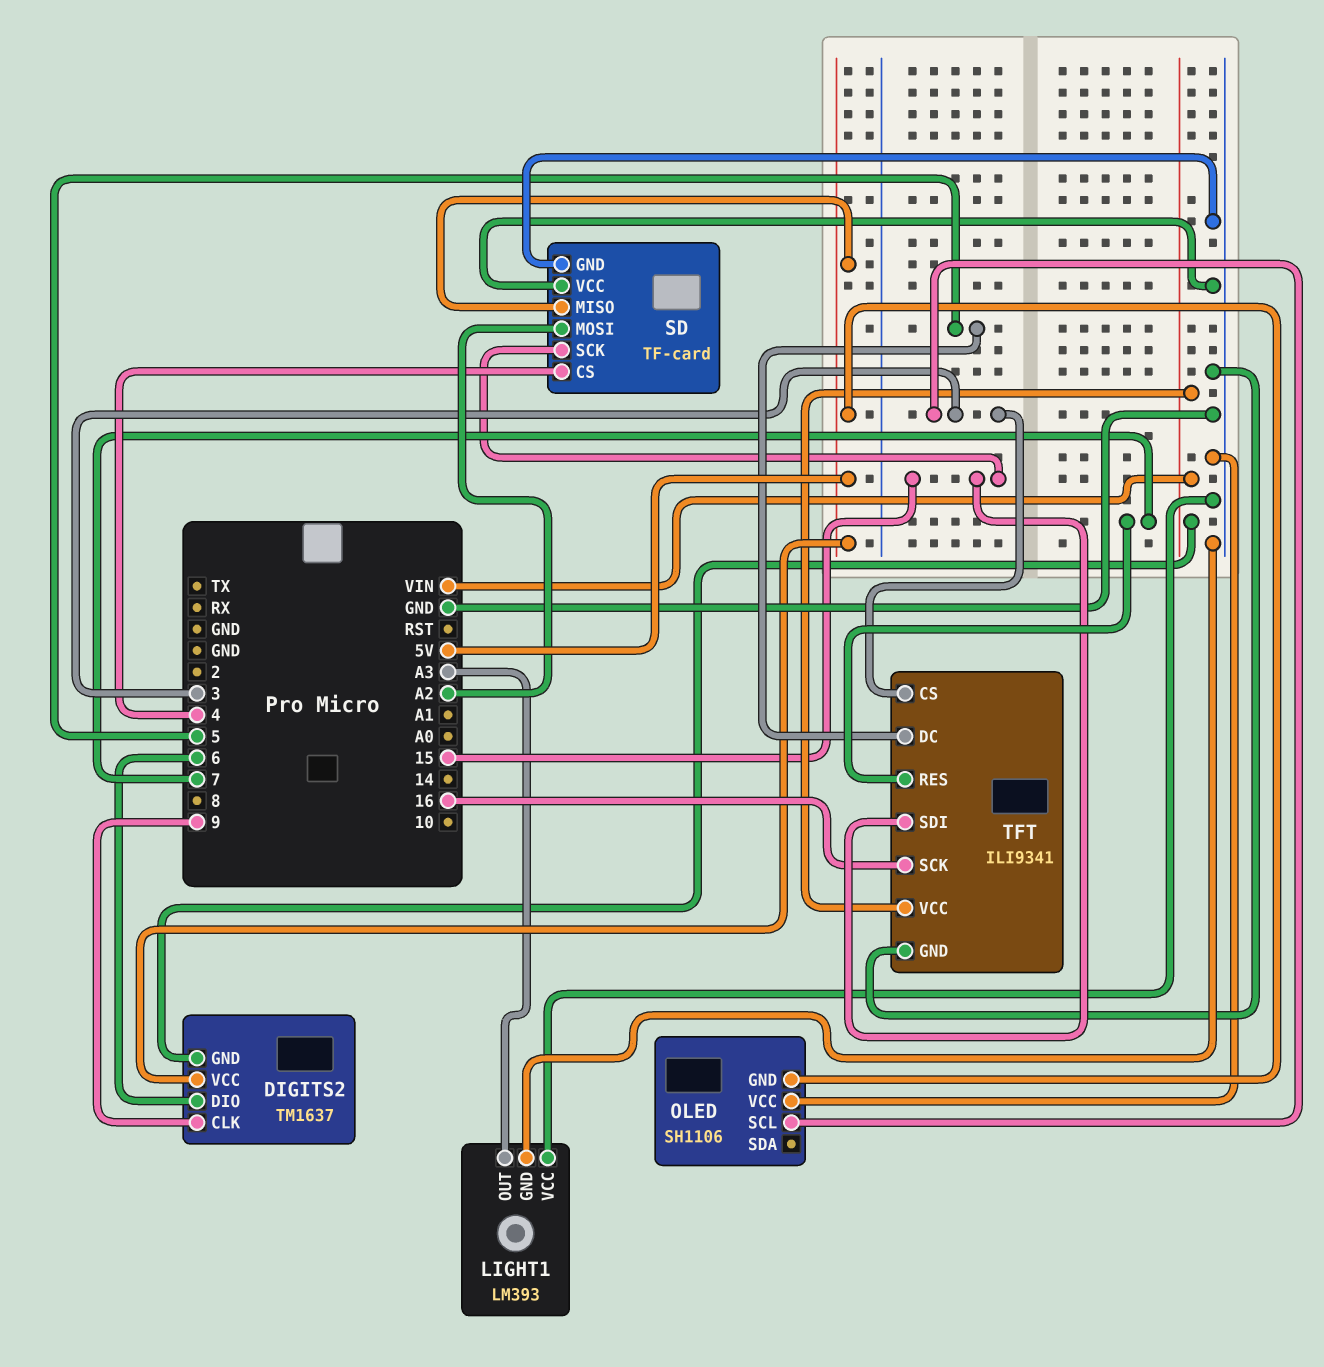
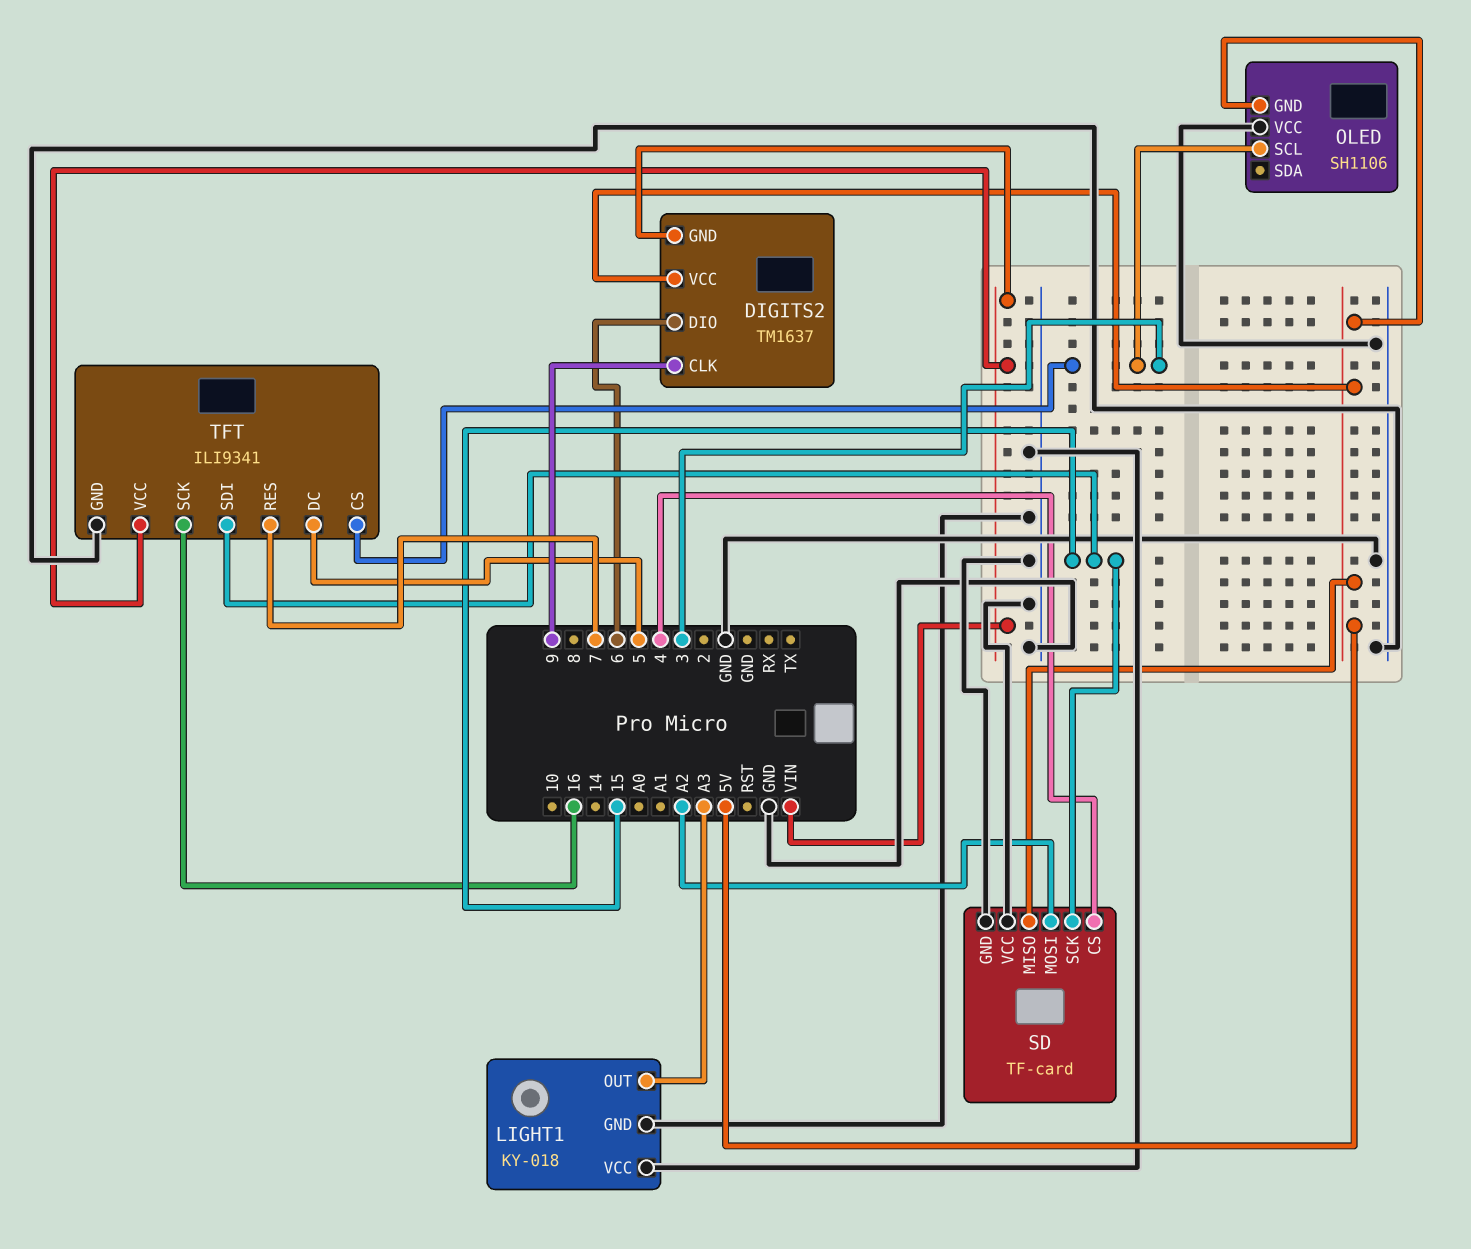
LIGHT1: LM393 -> KY-018

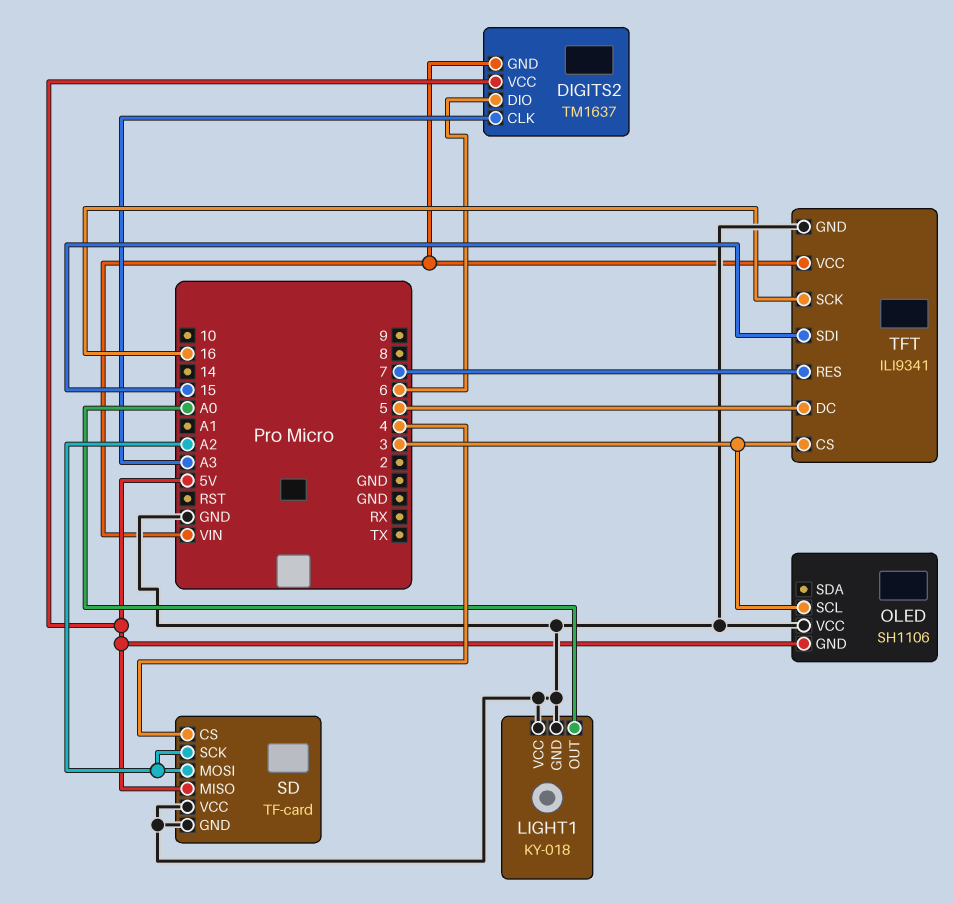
DIGITS2 pin CLK: 9 -> A3
LIGHT1 pin OUT: A3 -> A0
SD pin SCK: 15 -> A2

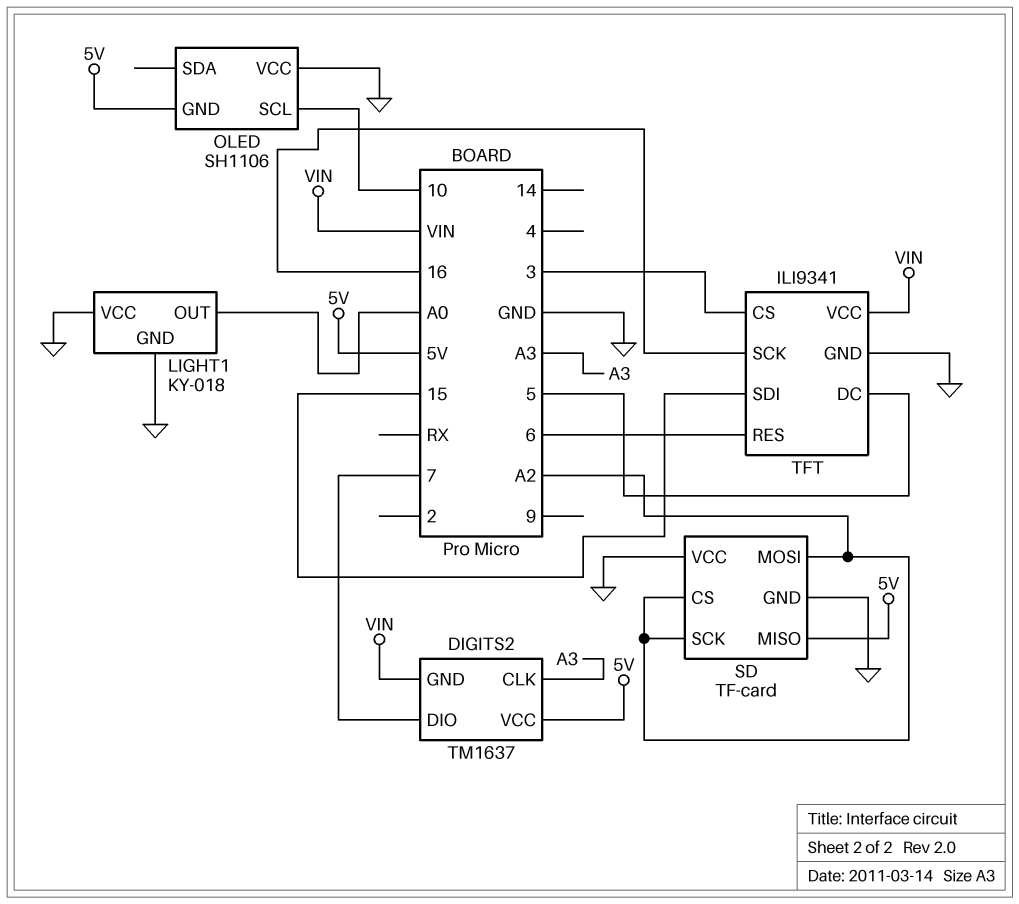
DIGITS2 pin DIO: 6 -> 7
OLED pin SCL: 3 -> 10
SD pin CS: 4 -> A2
TFT pin RES: 7 -> 6

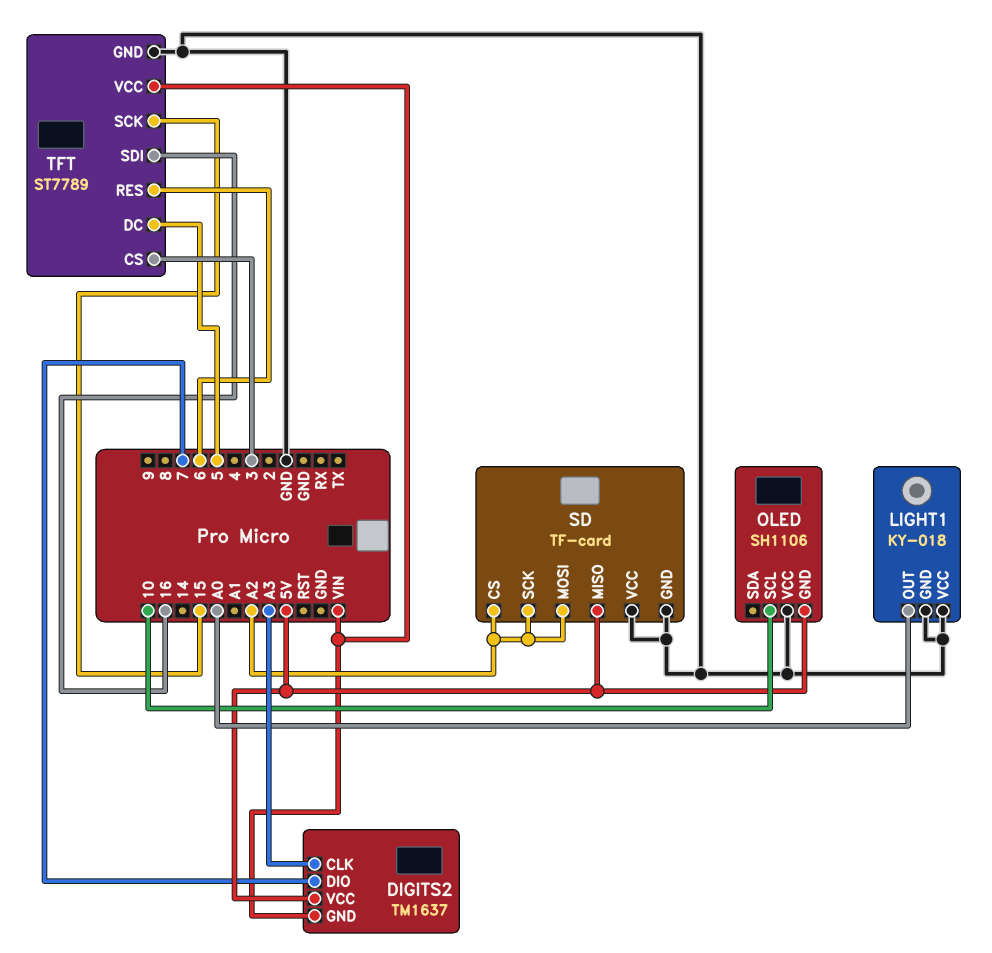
TFT: ILI9341 -> ST7789
TFT pin SCK: 16 -> 15
TFT pin SDI: 15 -> 16

